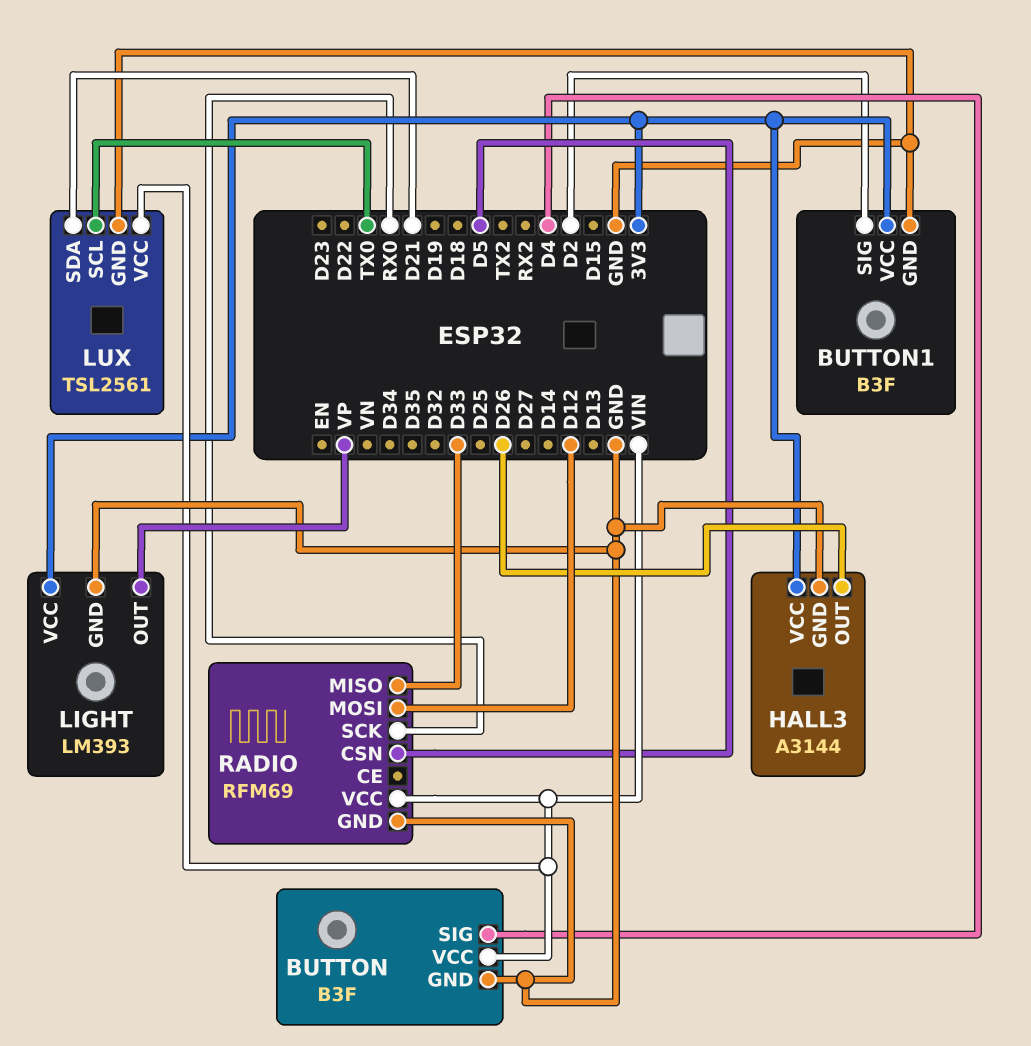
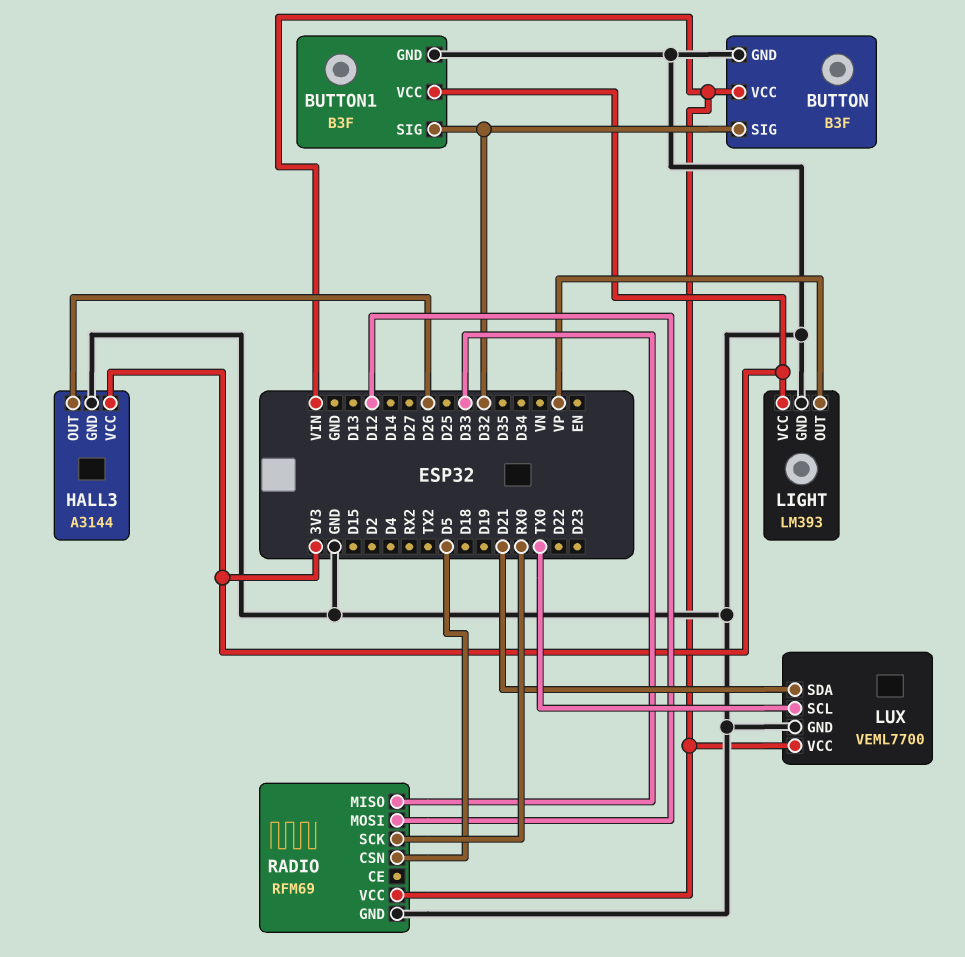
BUTTON pin SIG: D4 -> D32
BUTTON1 pin SIG: D2 -> D32
LUX: TSL2561 -> VEML7700

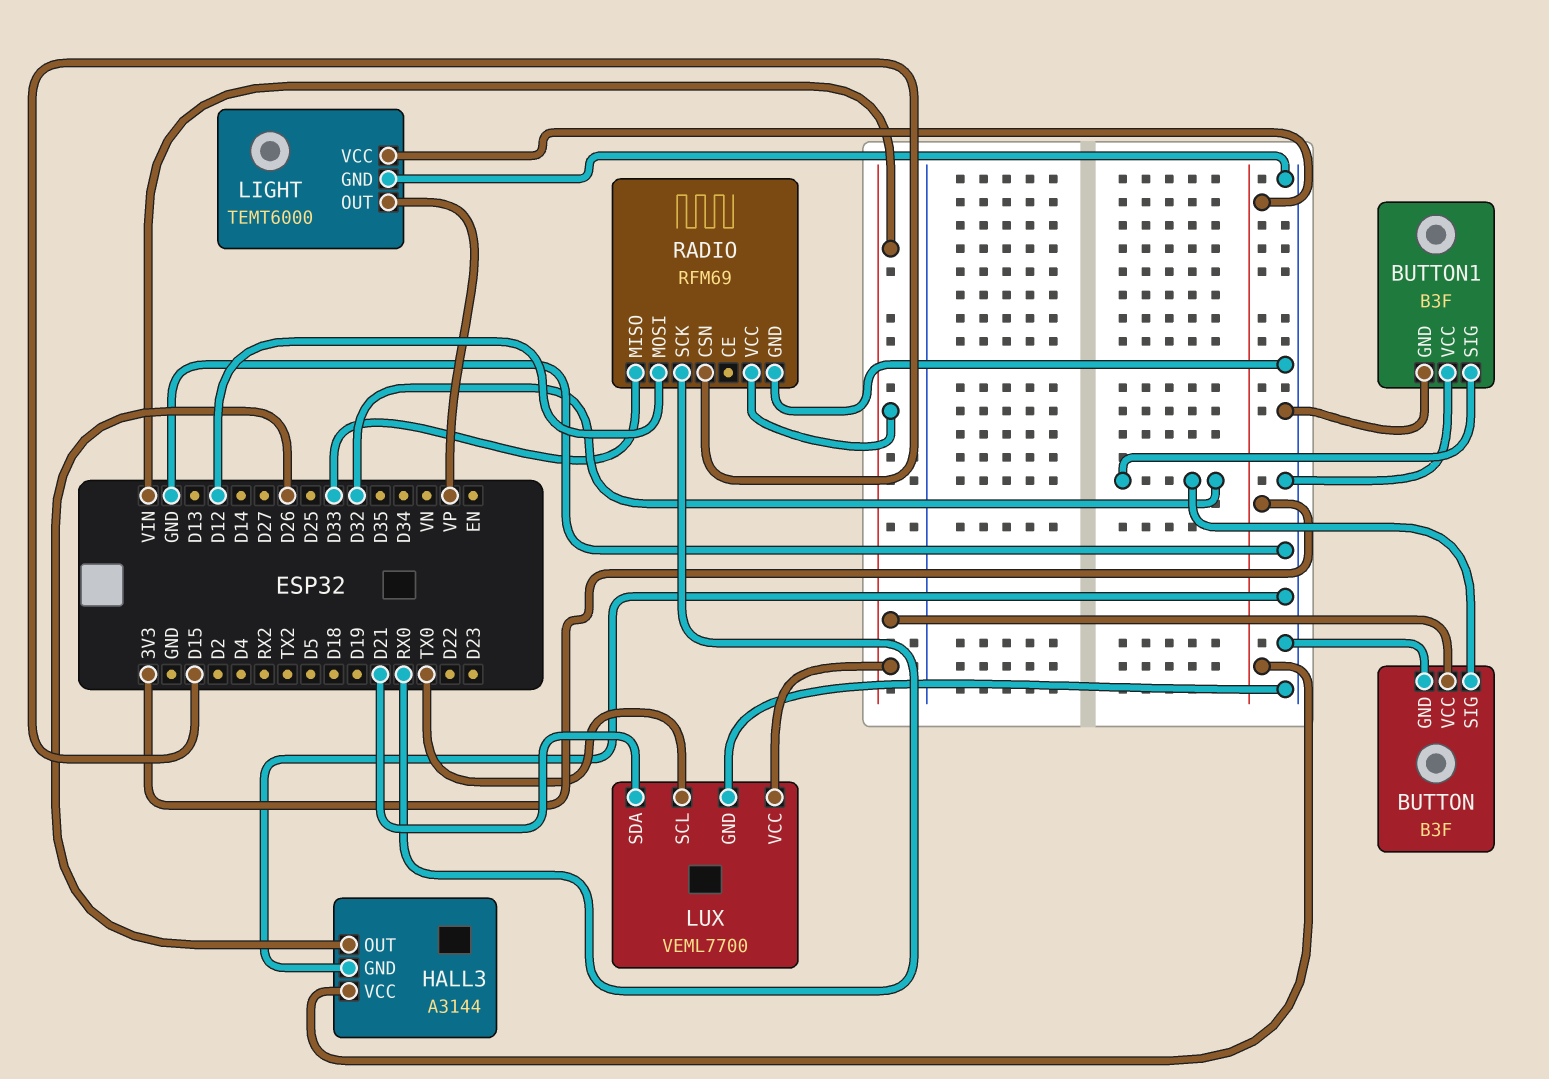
BUTTON1 pin VCC: 3V3 -> GND
LIGHT: LM393 -> TEMT6000
RADIO pin CSN: D5 -> D15

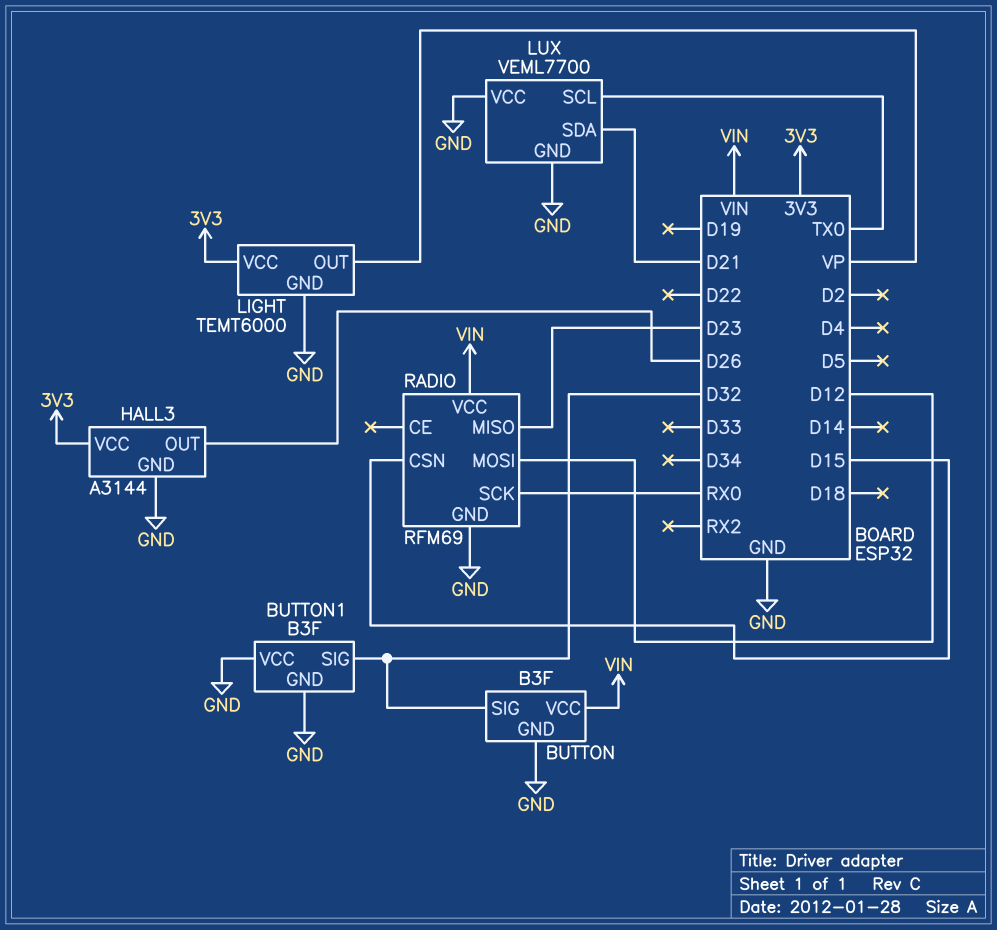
LUX pin VCC: VIN -> GND
RADIO pin MISO: D33 -> D23

